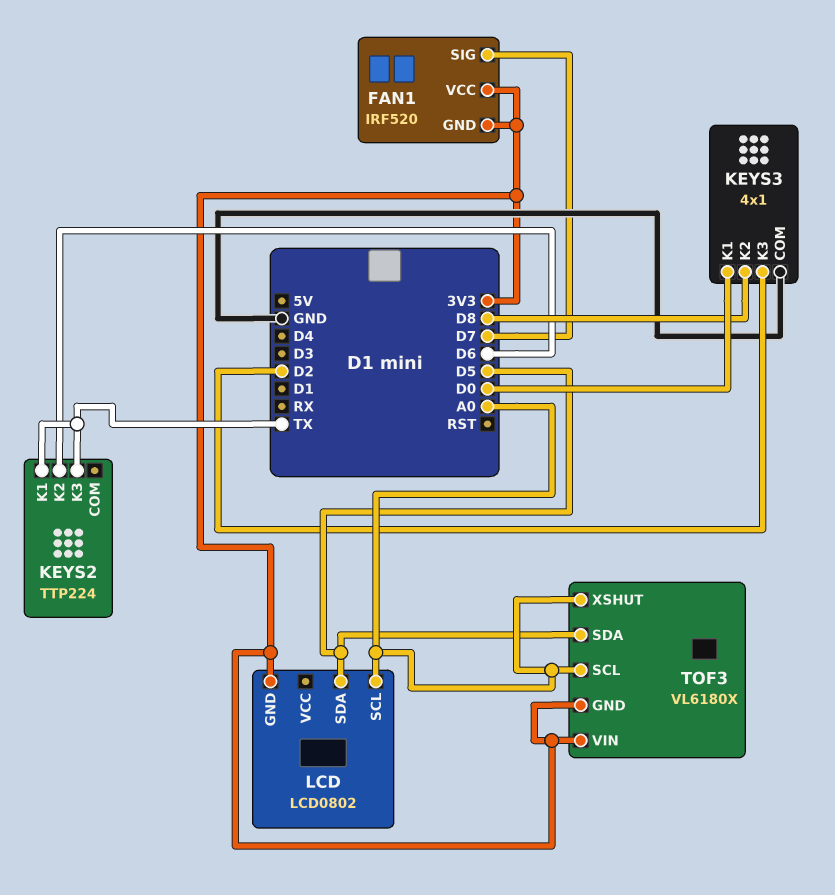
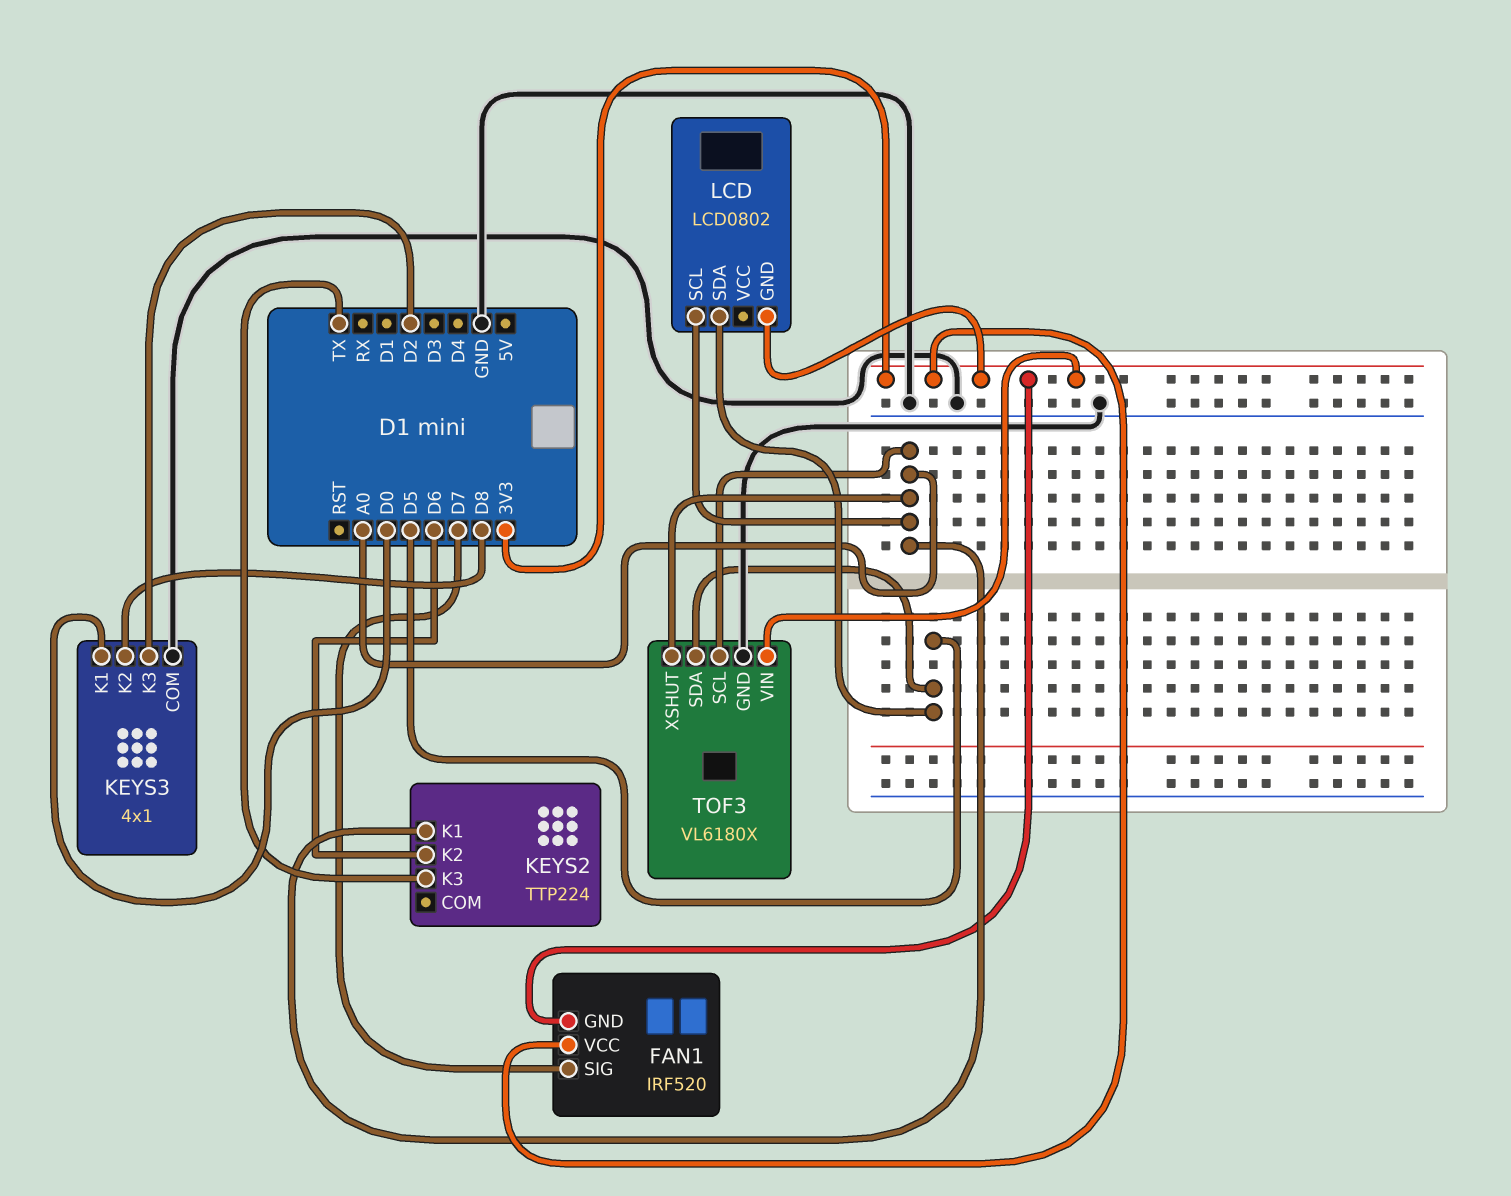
KEYS2 pin K1: TX -> A0
TOF3 pin GND: 3V3 -> GND

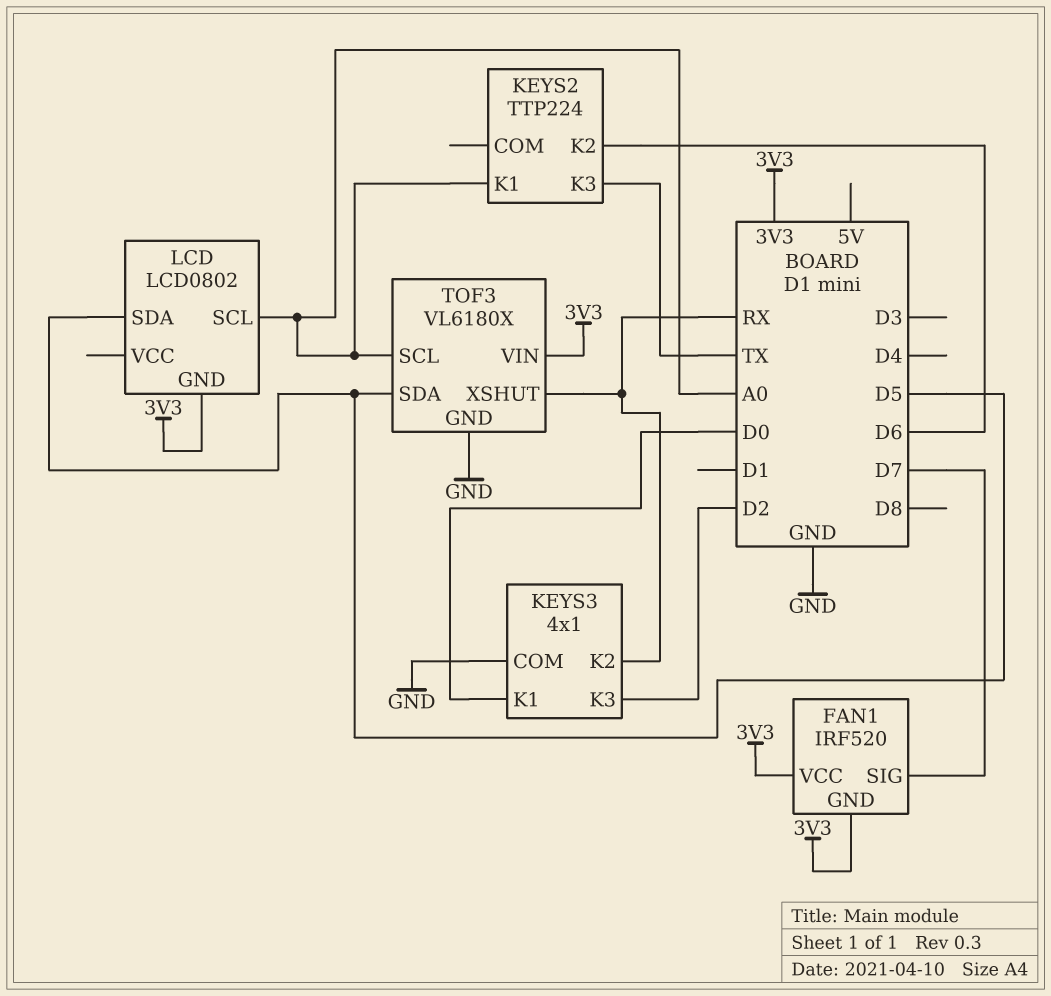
KEYS3 pin K2: D8 -> RX
TOF3 pin XSHUT: A0 -> RX

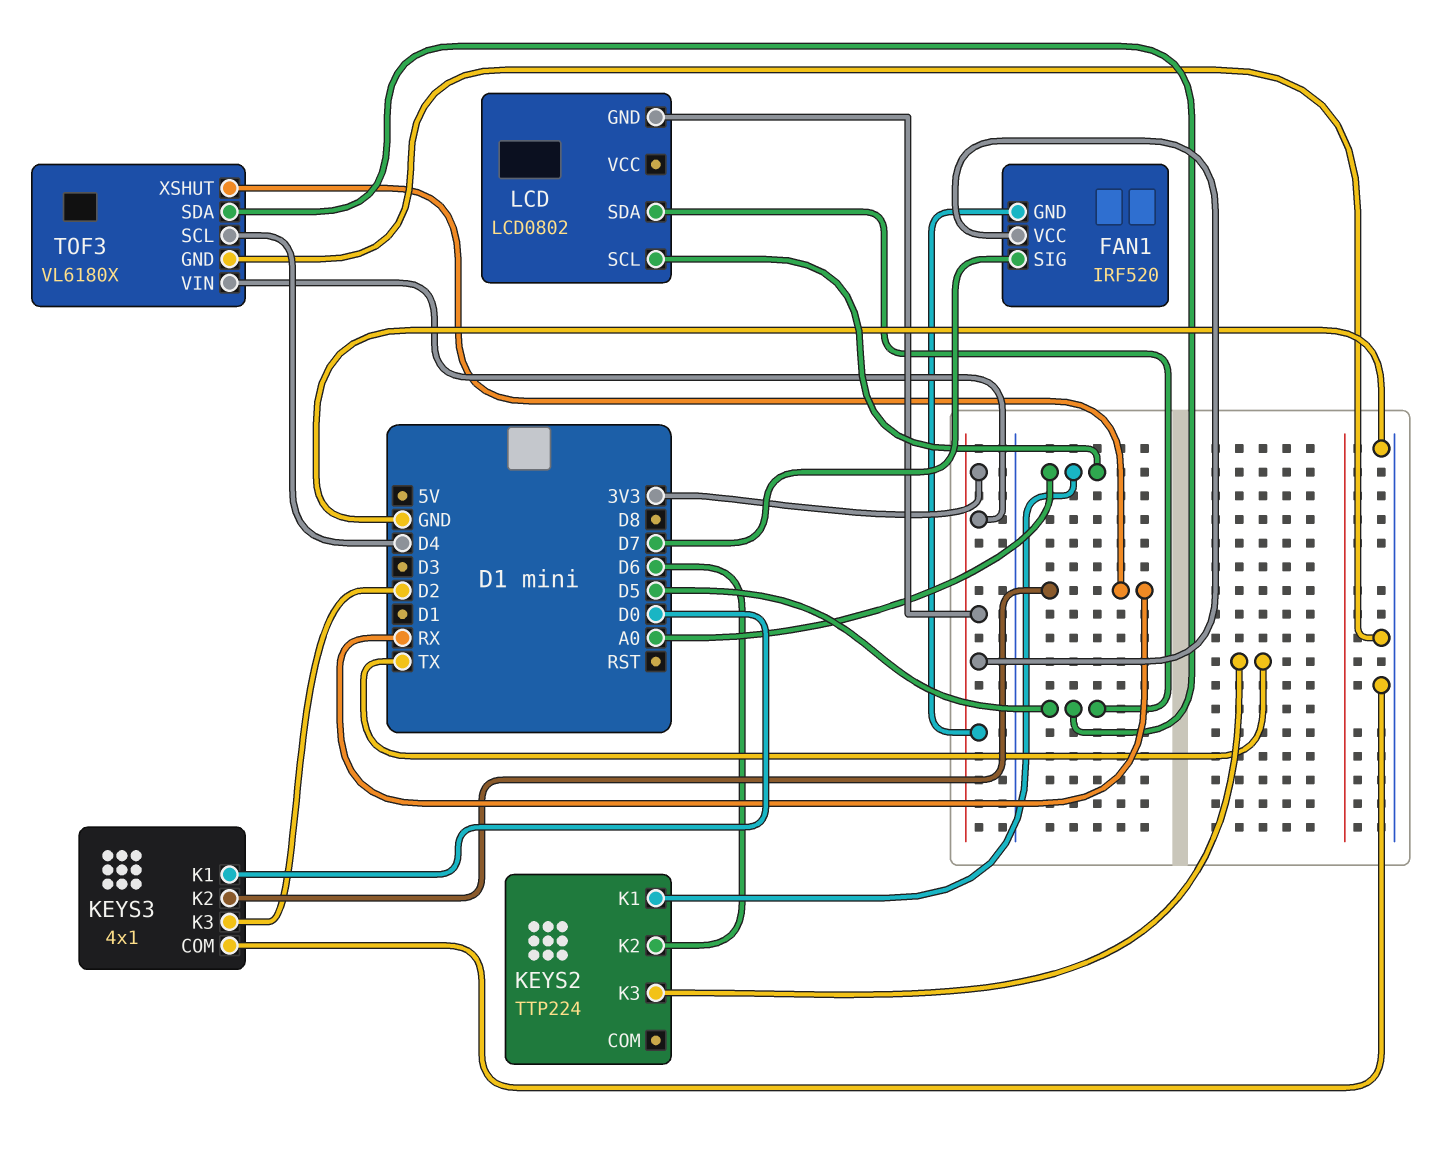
TOF3 pin SCL: A0 -> D4

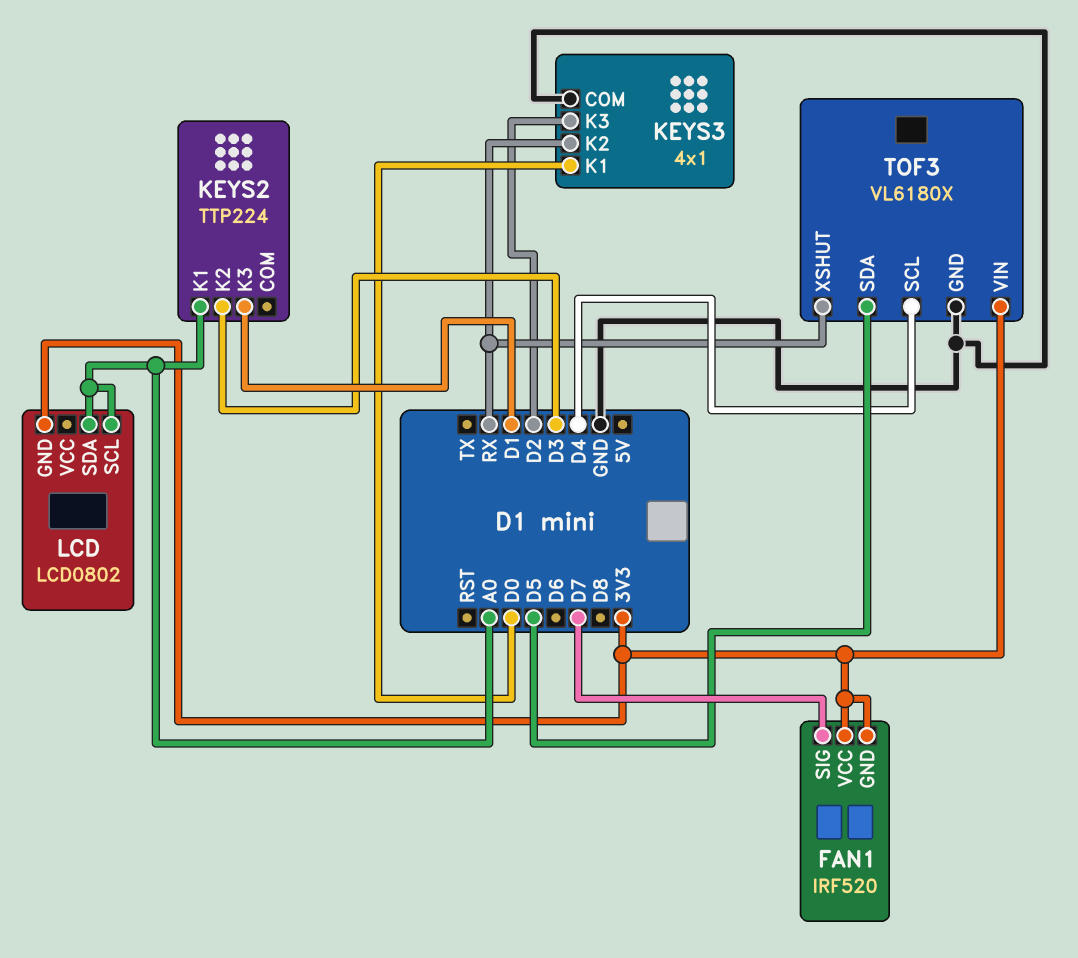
KEYS2 pin K2: D6 -> D3
KEYS2 pin K3: TX -> D1
LCD pin SDA: D5 -> A0

